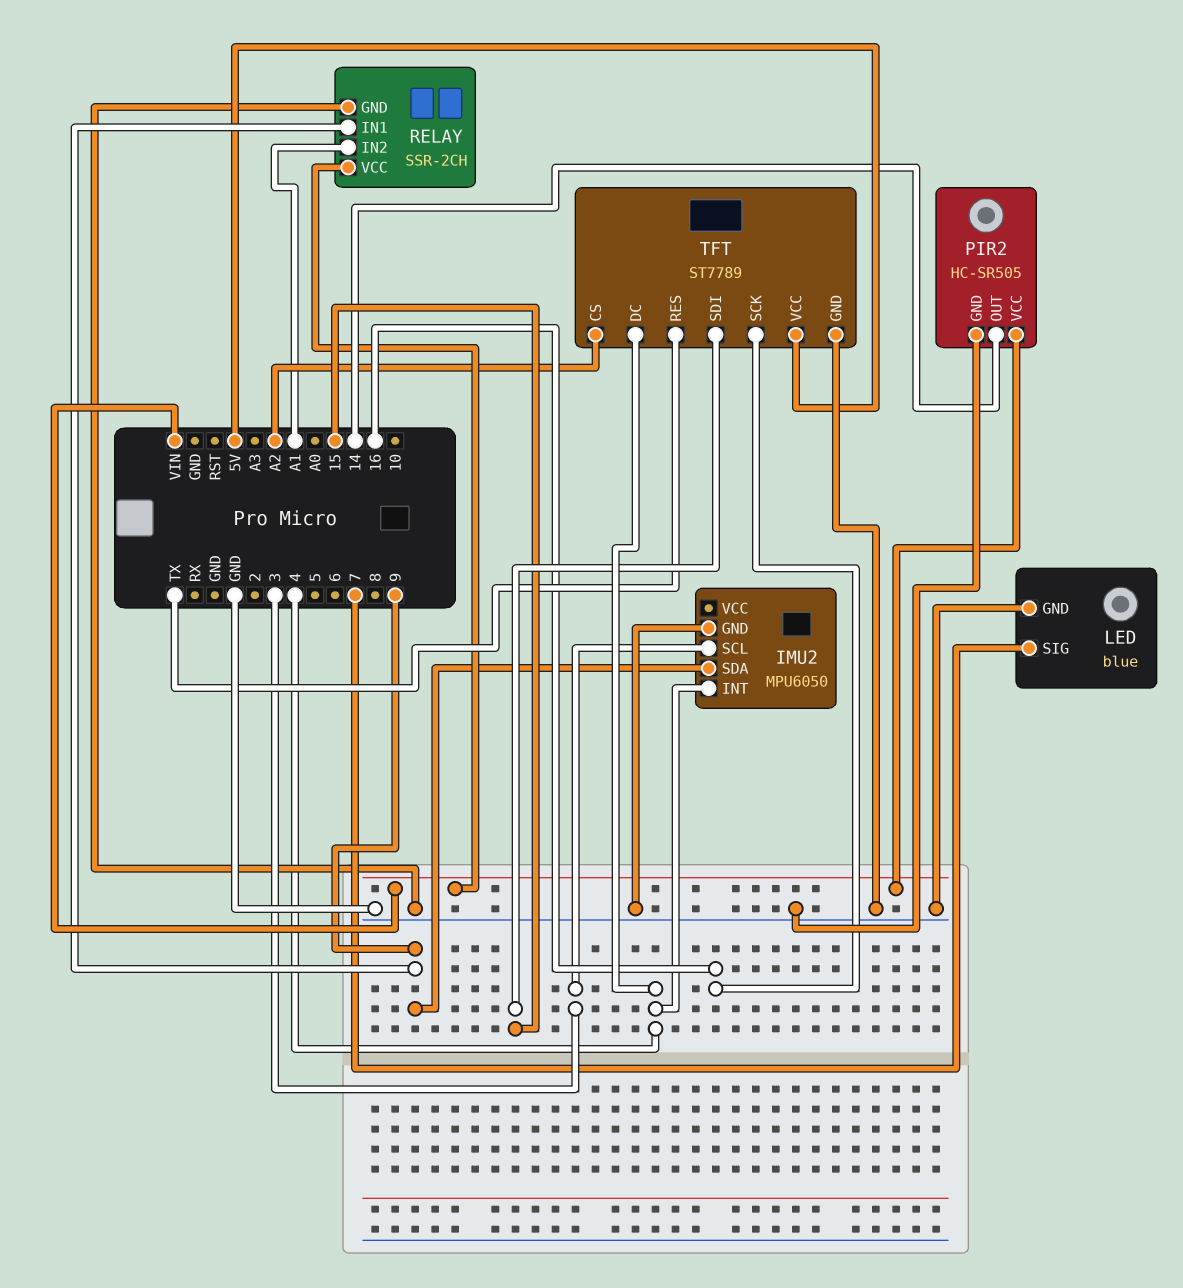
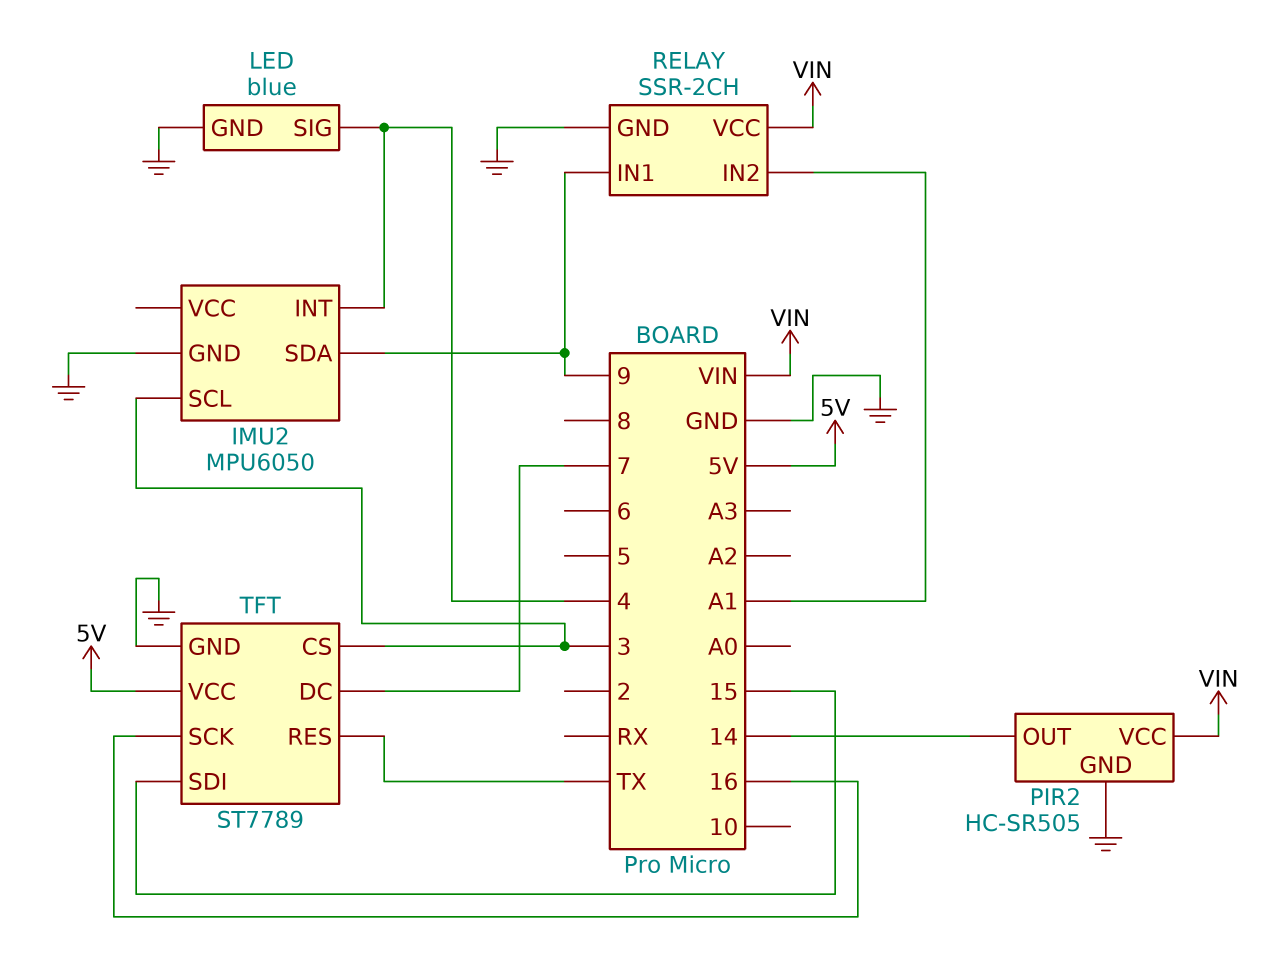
LED pin SIG: 7 -> 4
TFT pin CS: A2 -> 3
TFT pin DC: 4 -> 7

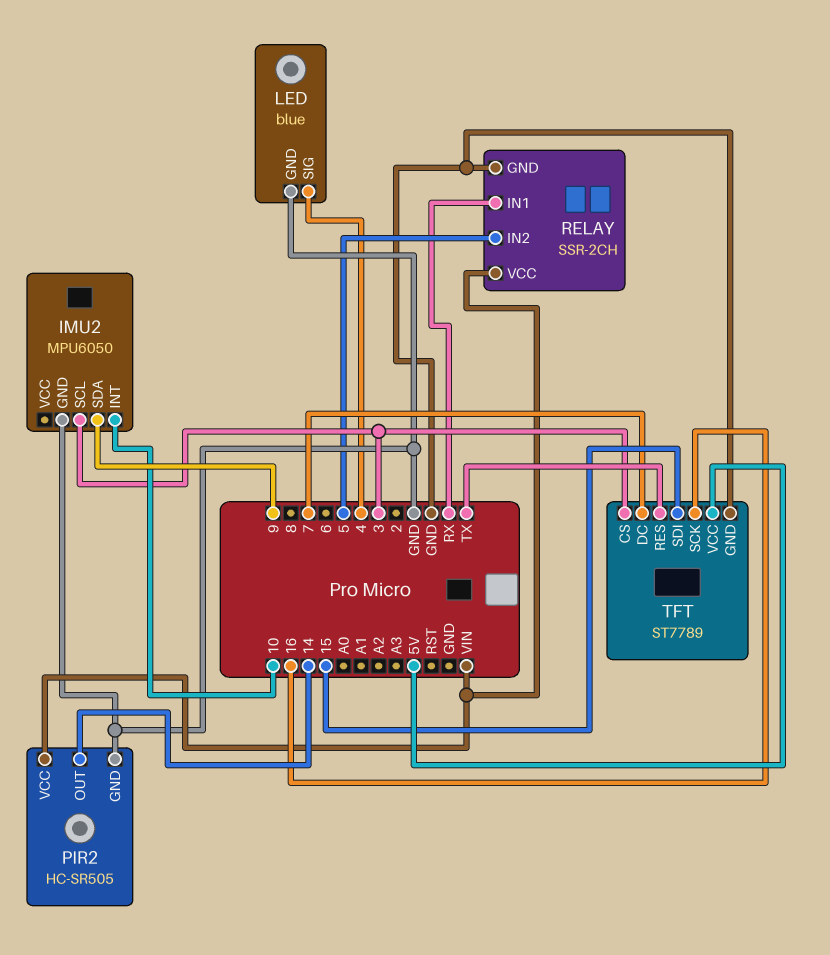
IMU2 pin INT: 4 -> 10
RELAY pin IN1: 9 -> RX
RELAY pin IN2: A1 -> 5

